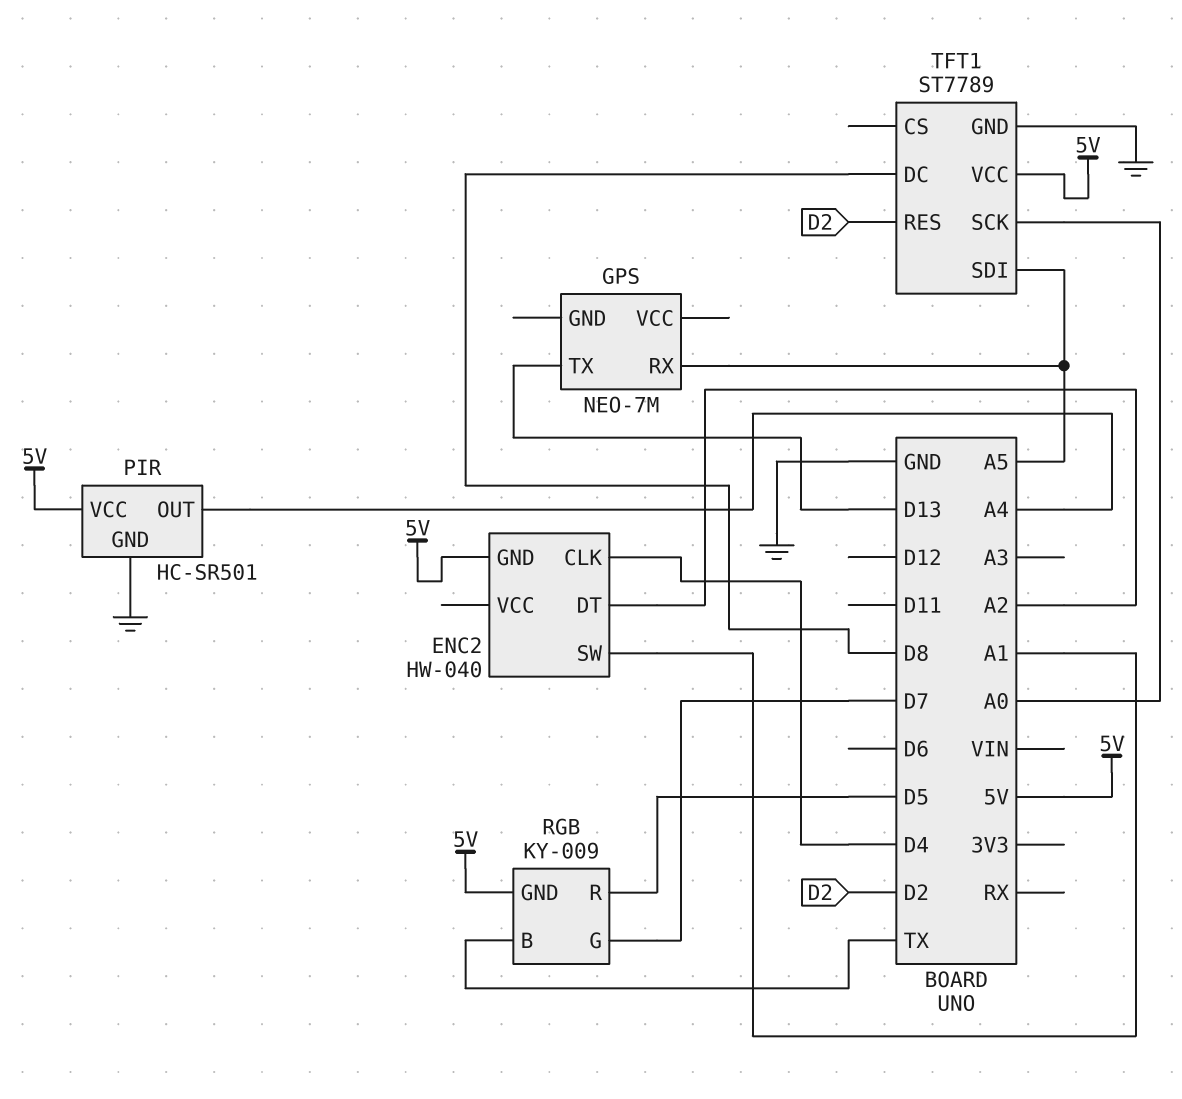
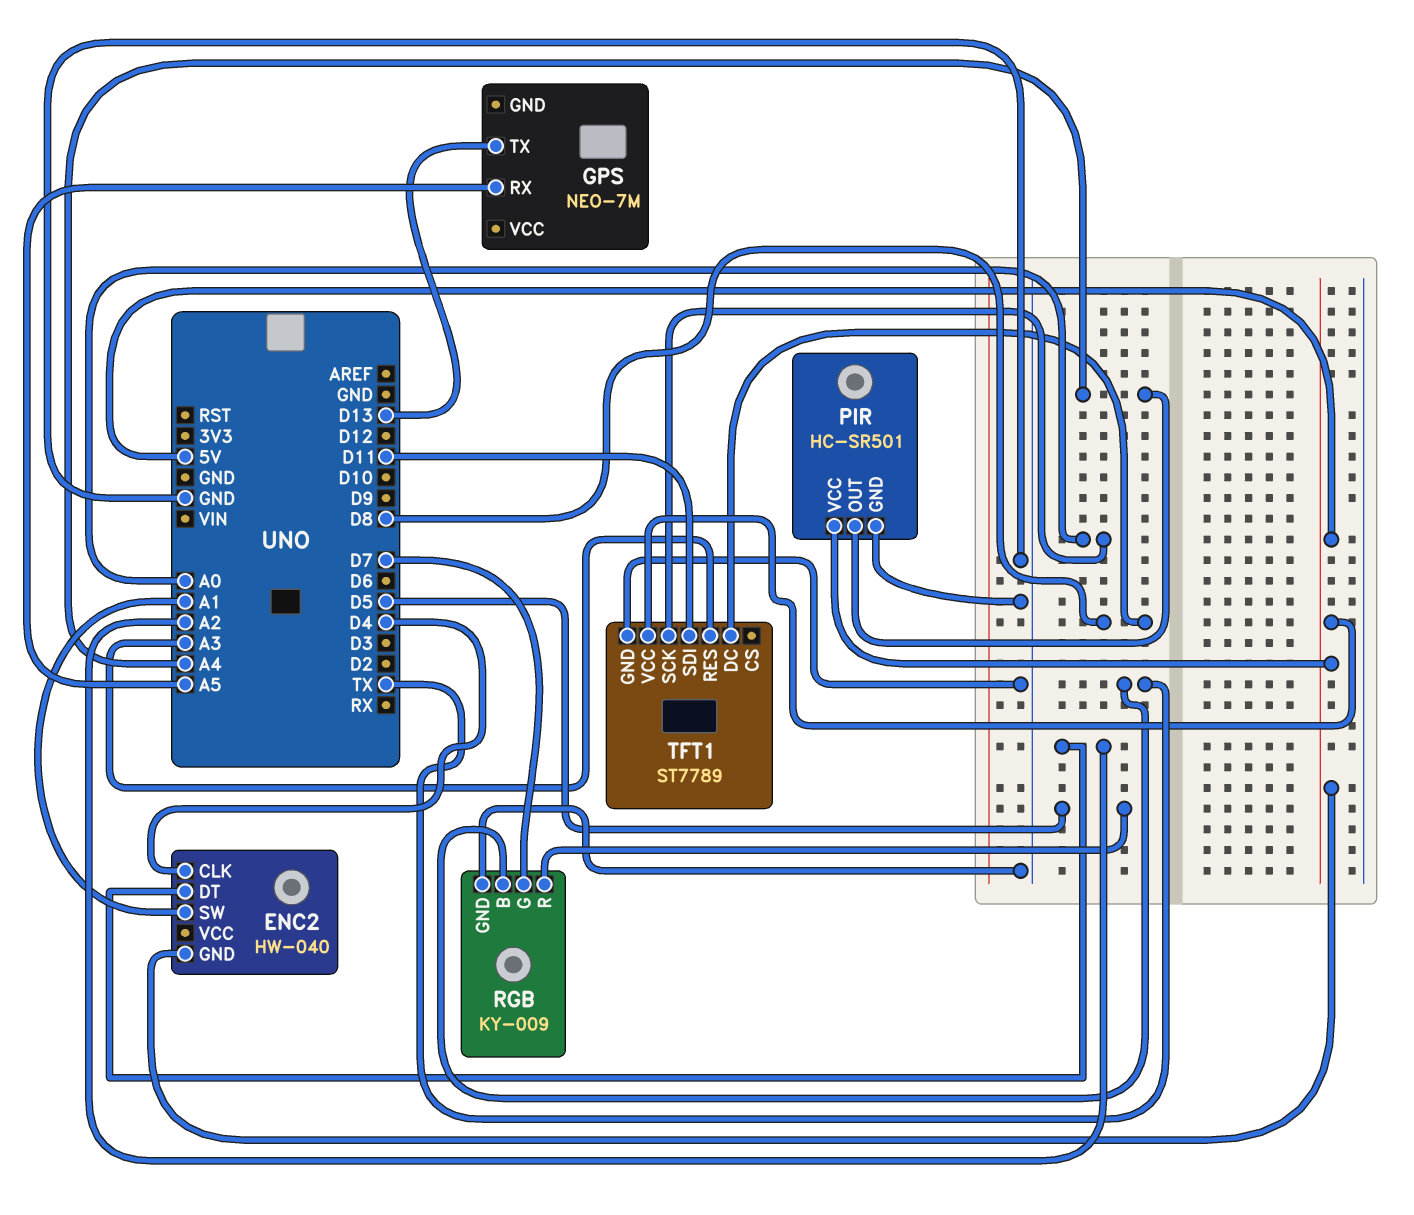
RGB pin GND: 5V -> GND
TFT1 pin RES: D2 -> A3
TFT1 pin SDI: A5 -> D11

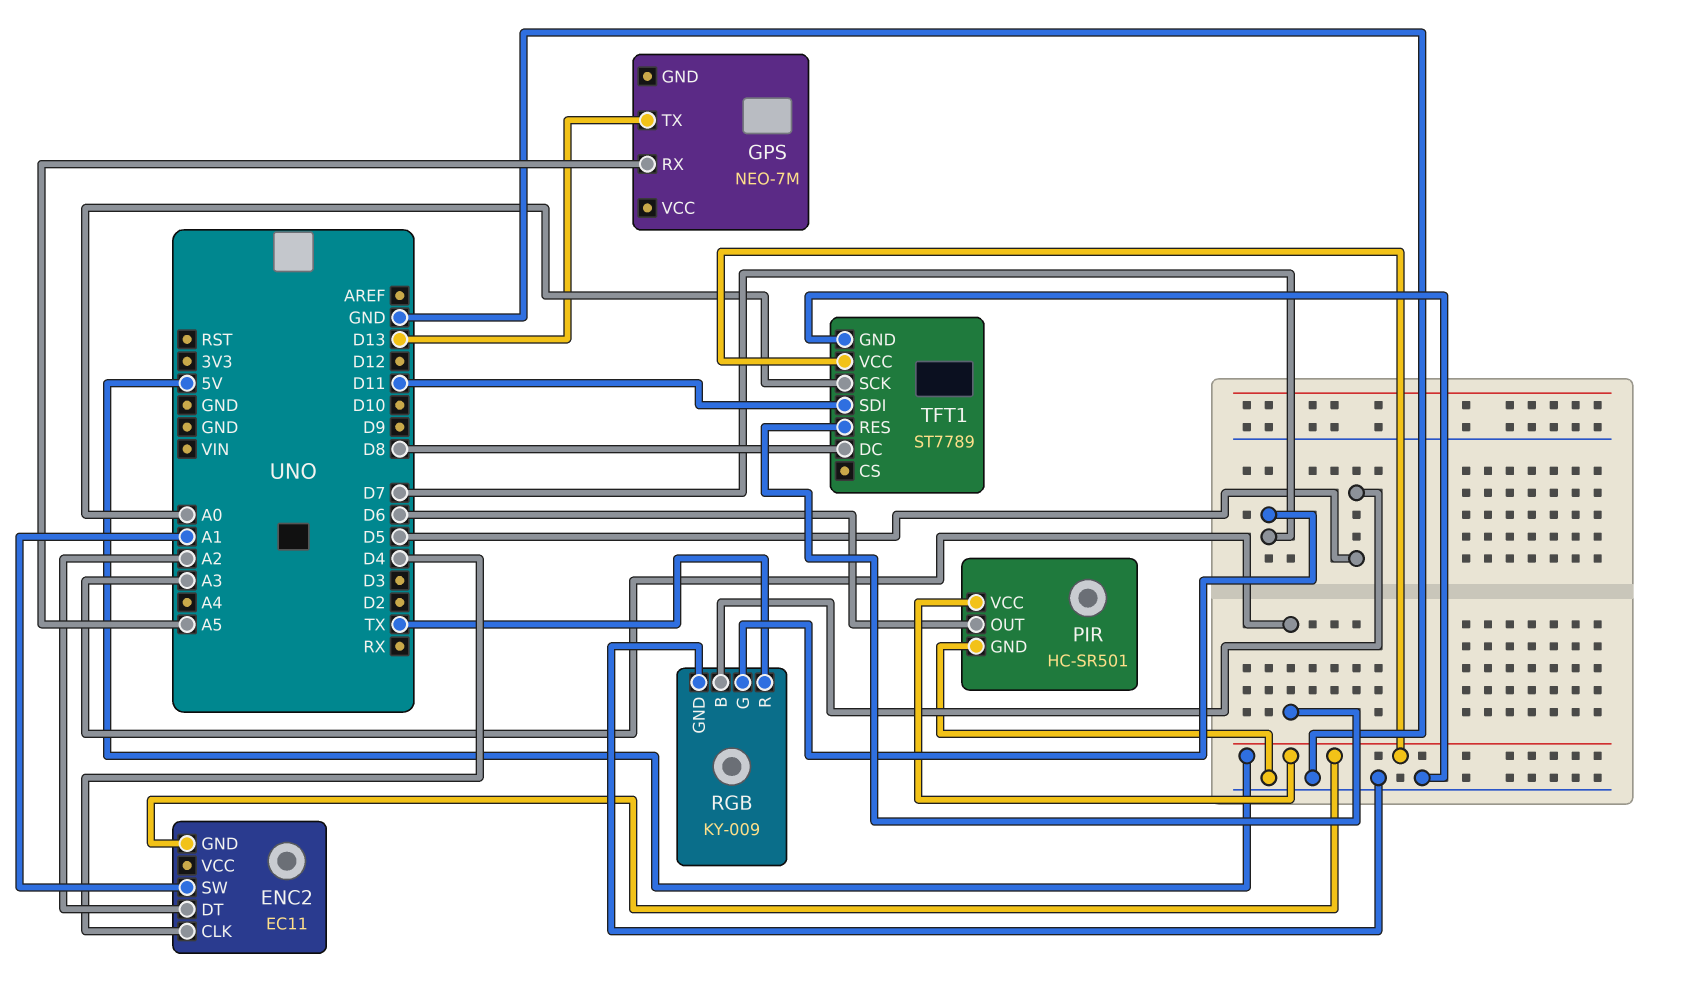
ENC2: HW-040 -> EC11
PIR pin OUT: A4 -> D6
RGB pin B: TX -> D5
RGB pin R: D5 -> TX

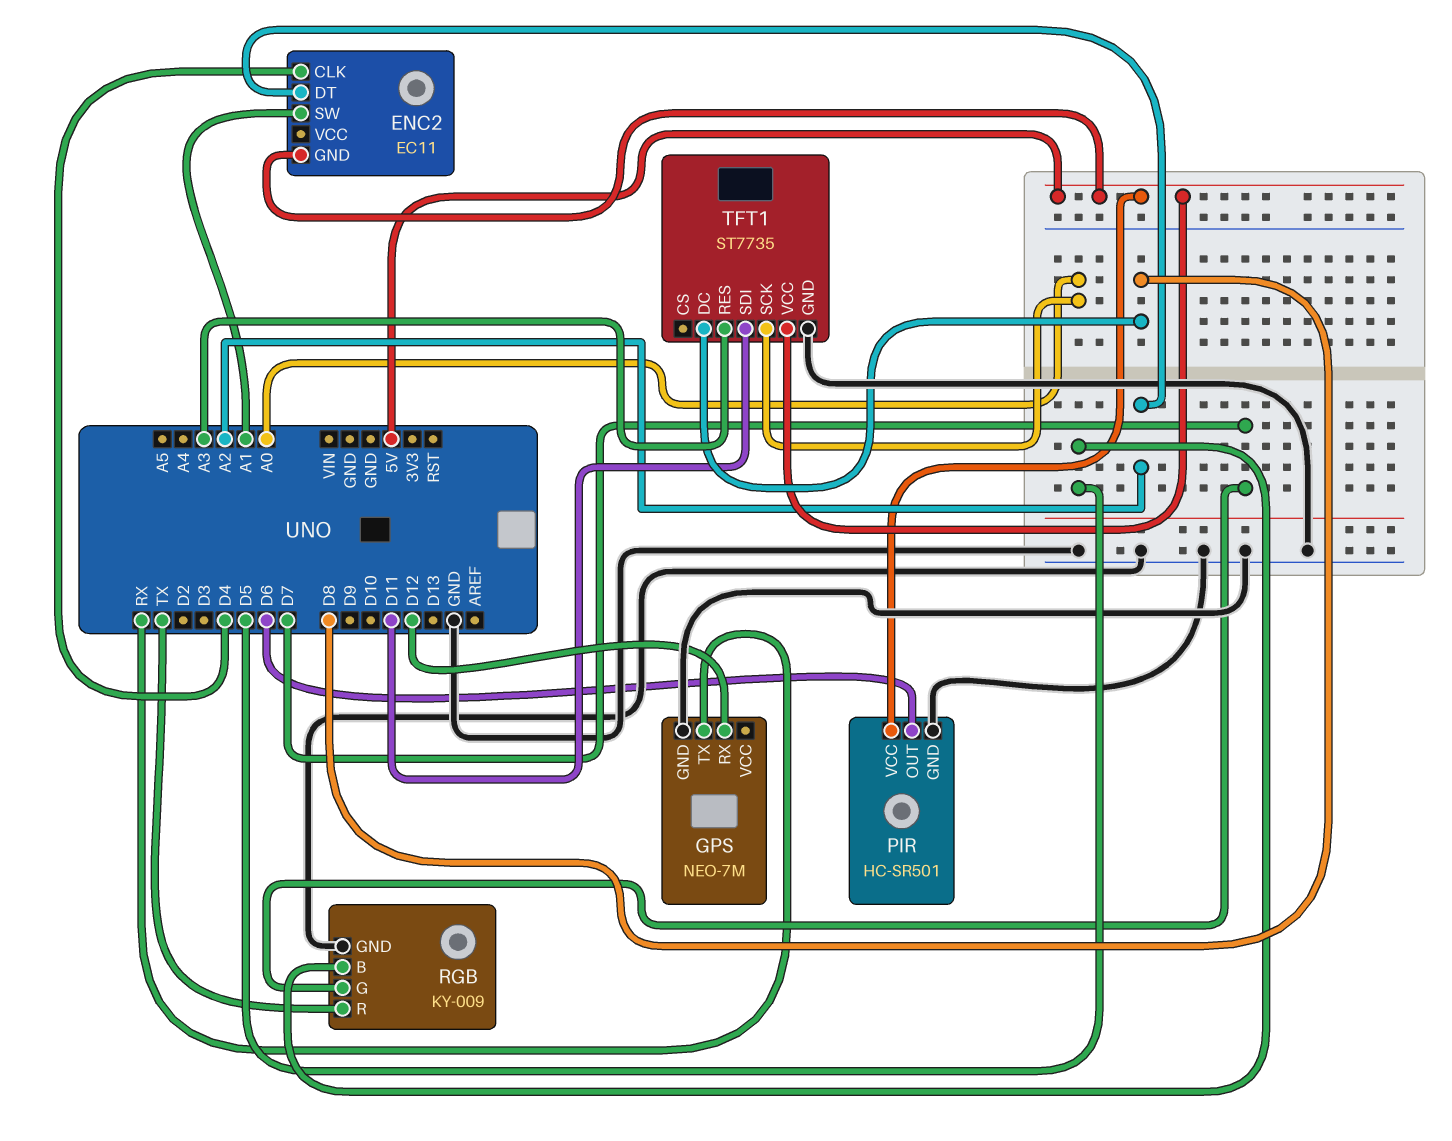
GPS pin GND: none -> GND
GPS pin RX: A5 -> D12
GPS pin TX: D13 -> RX
TFT1: ST7789 -> ST7735

